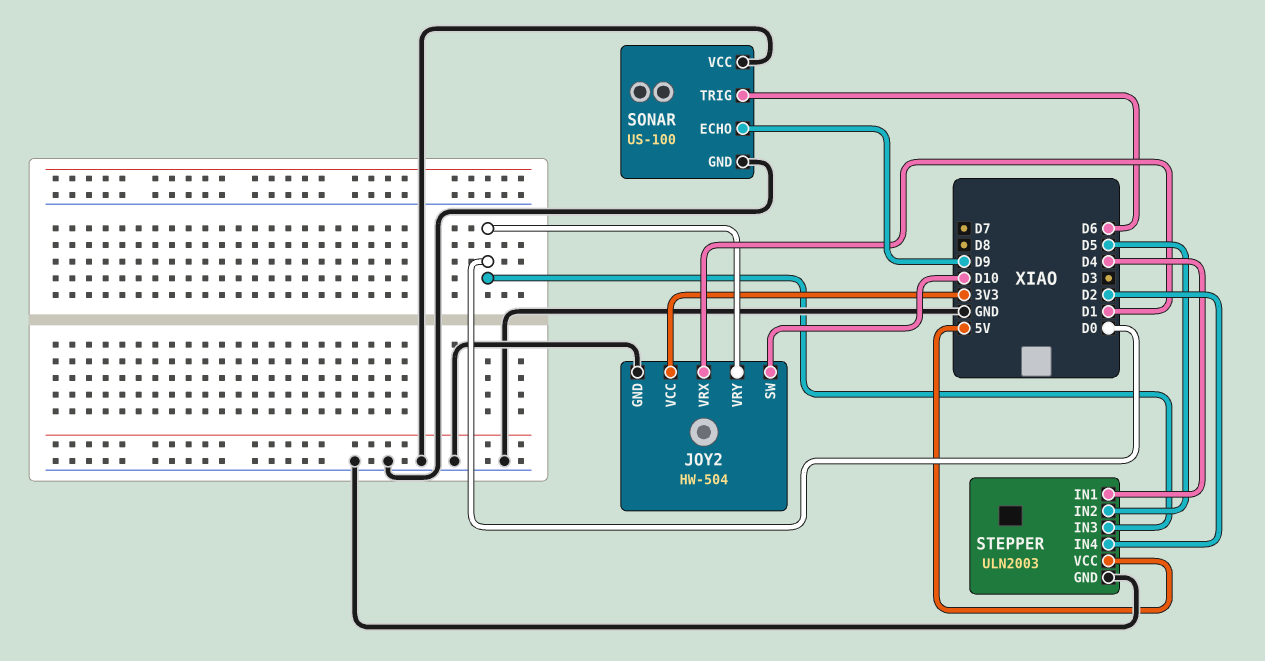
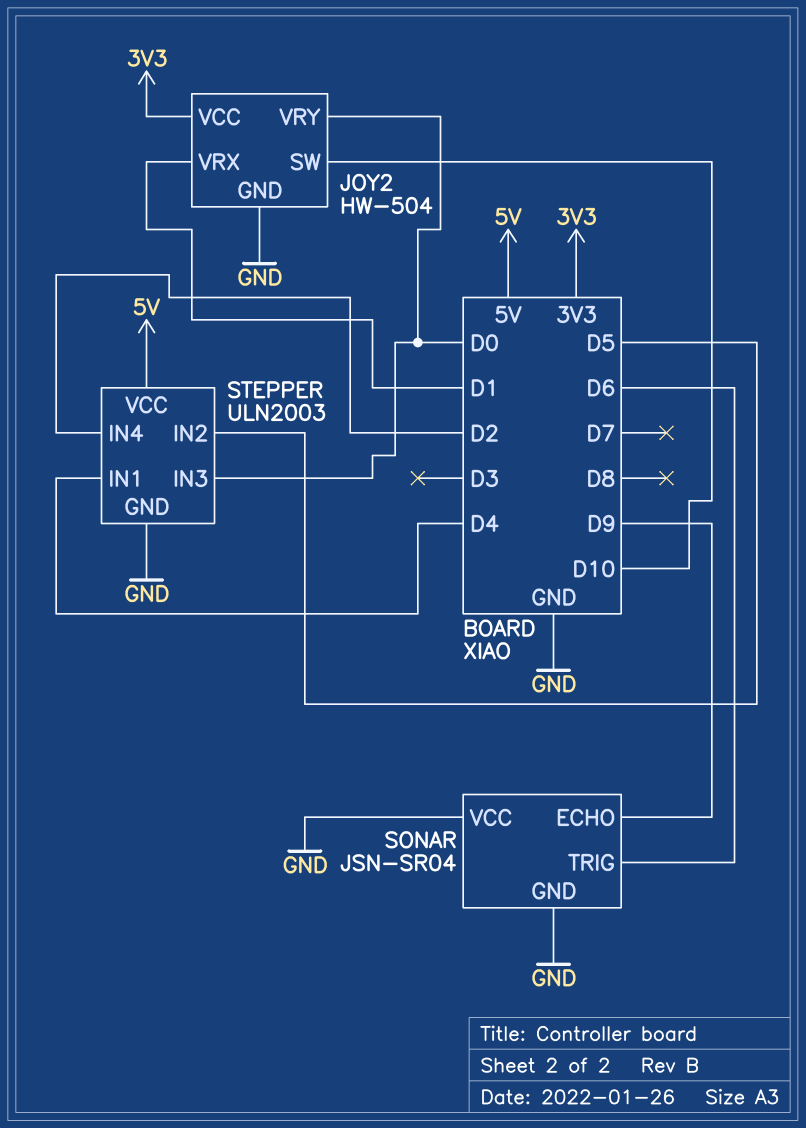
SONAR: US-100 -> JSN-SR04

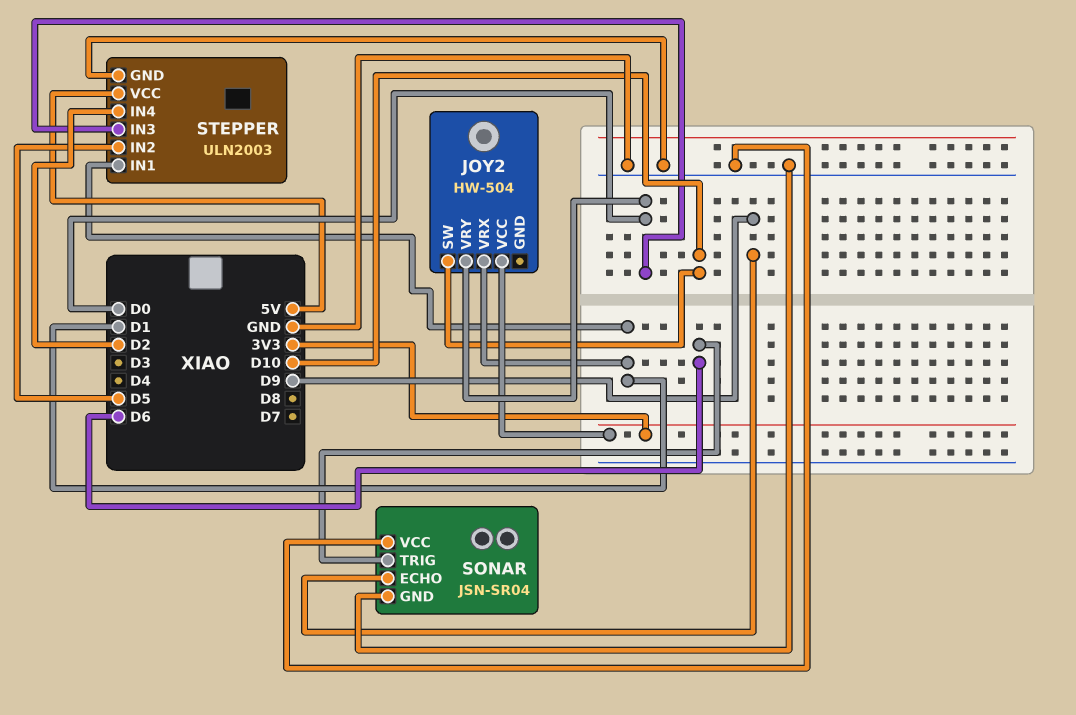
JOY2 pin GND: GND -> none
STEPPER pin IN1: D4 -> D1

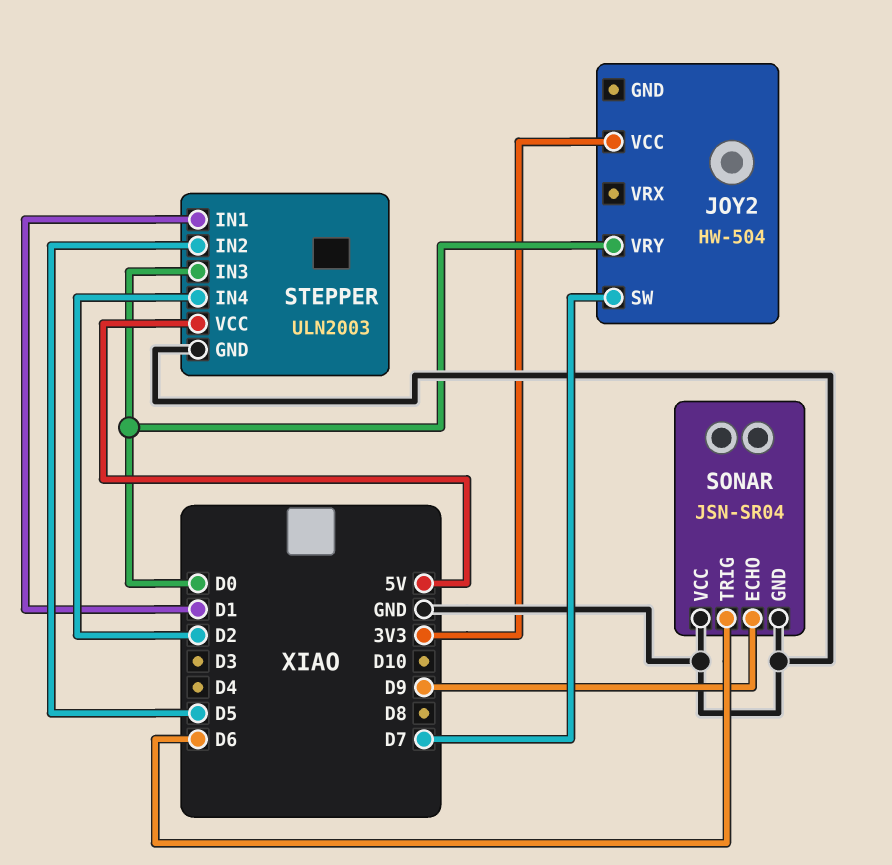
JOY2 pin SW: D10 -> D7
JOY2 pin VRX: D1 -> none

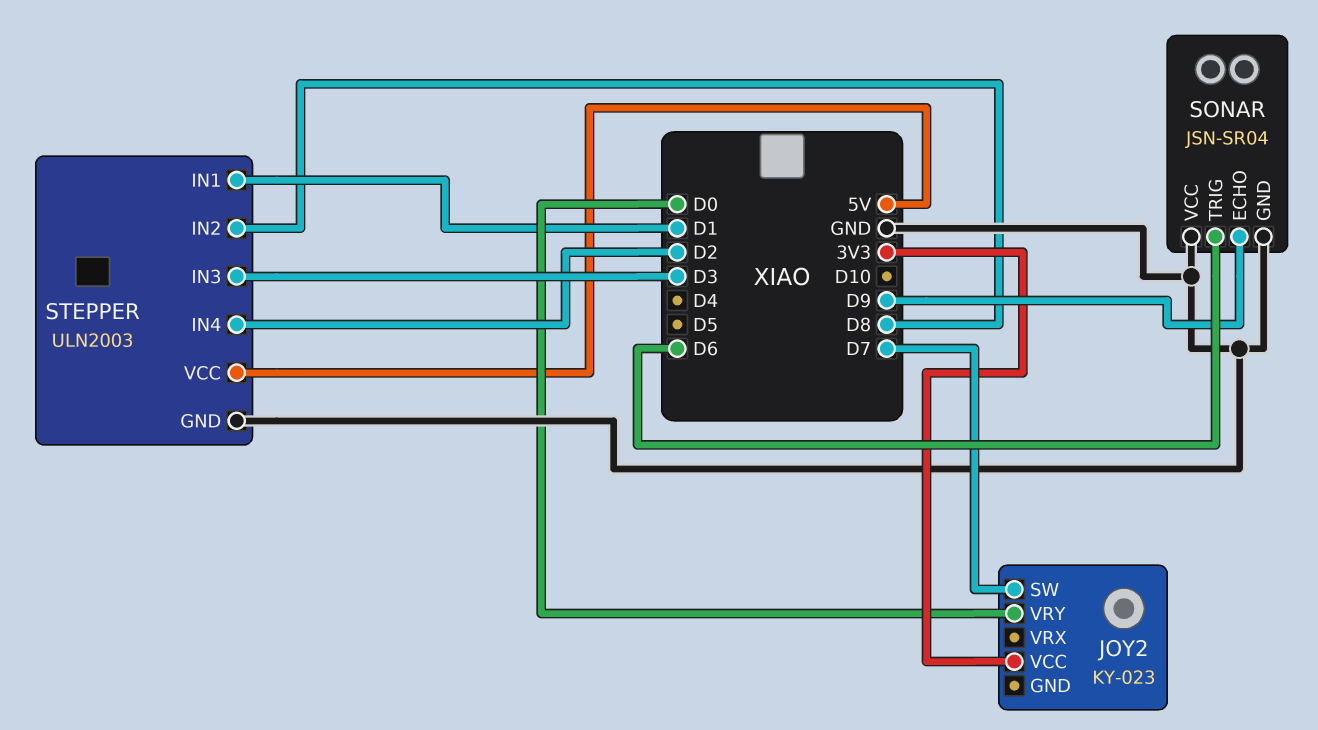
JOY2: HW-504 -> KY-023
STEPPER pin IN2: D5 -> D8
STEPPER pin IN3: D0 -> D3

